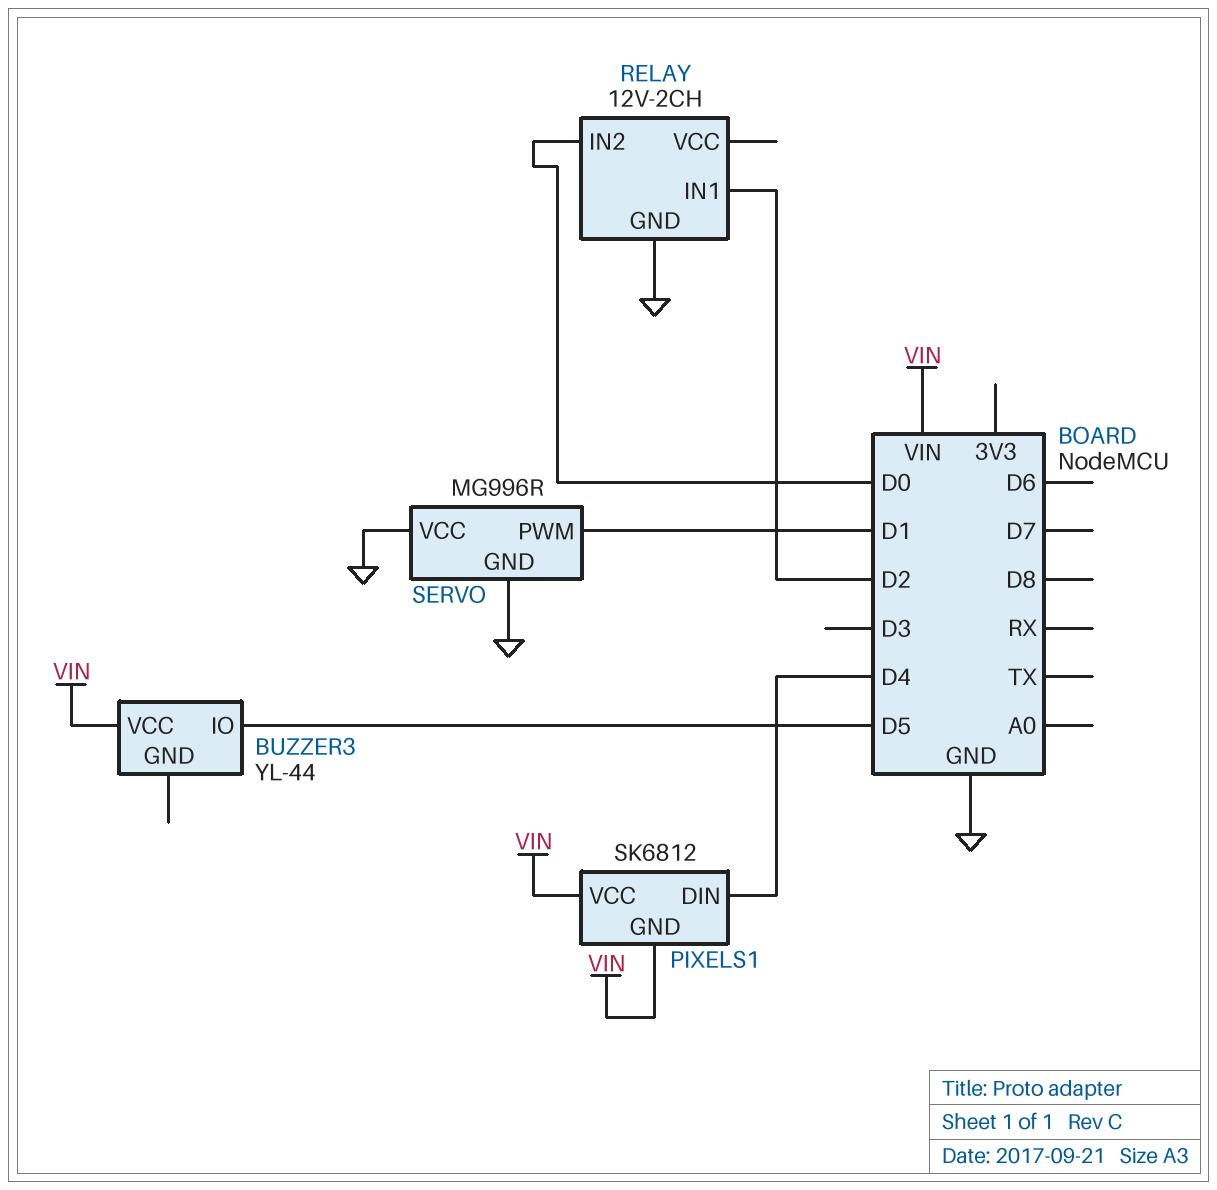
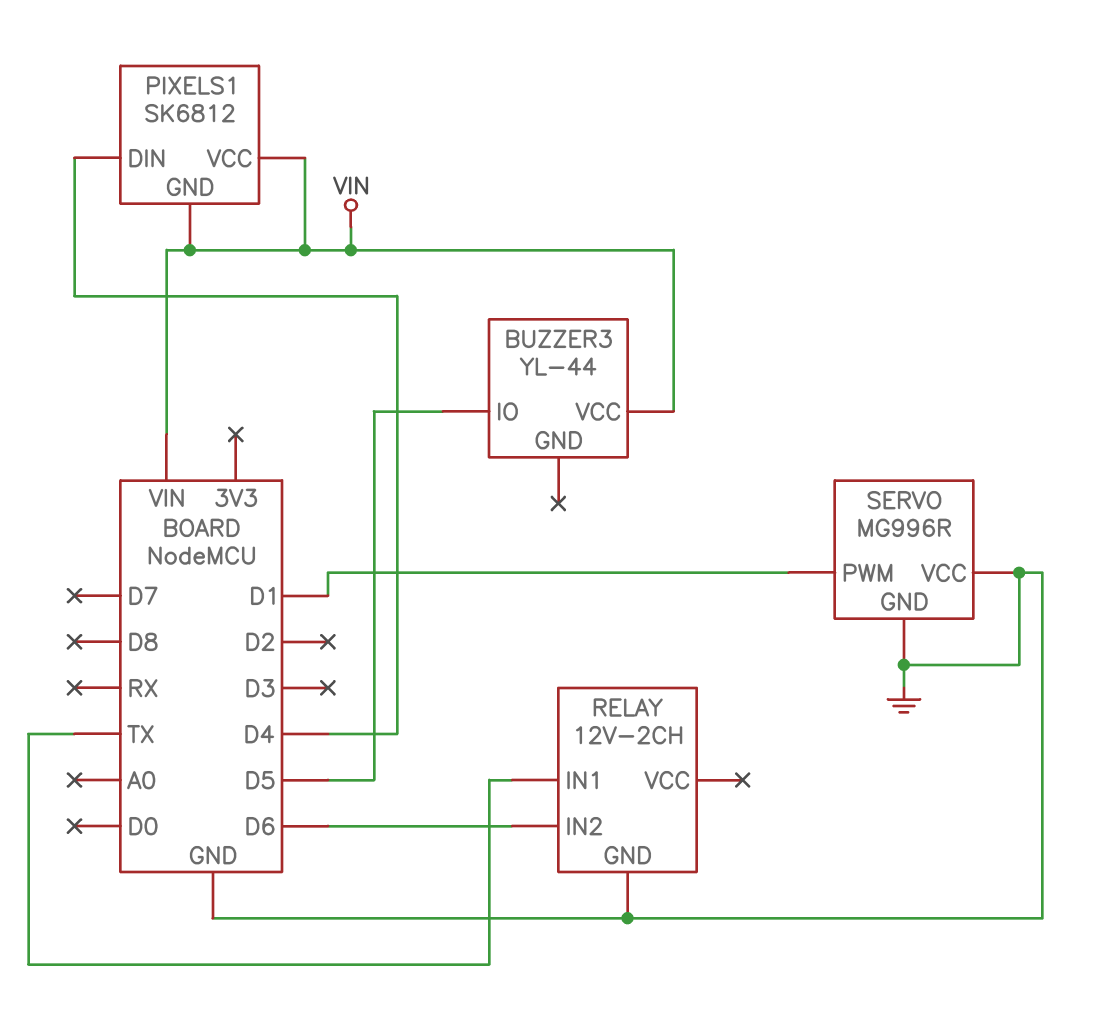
RELAY pin IN1: D2 -> TX
RELAY pin IN2: D0 -> D6

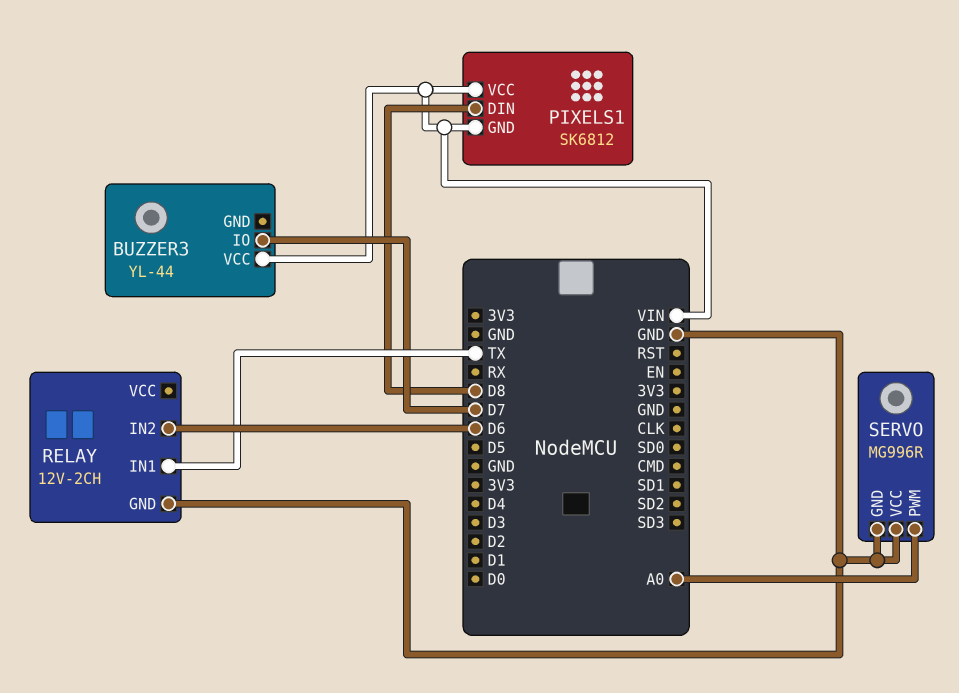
BUZZER3 pin IO: D5 -> D7
PIXELS1 pin DIN: D4 -> D8
SERVO pin PWM: D1 -> A0

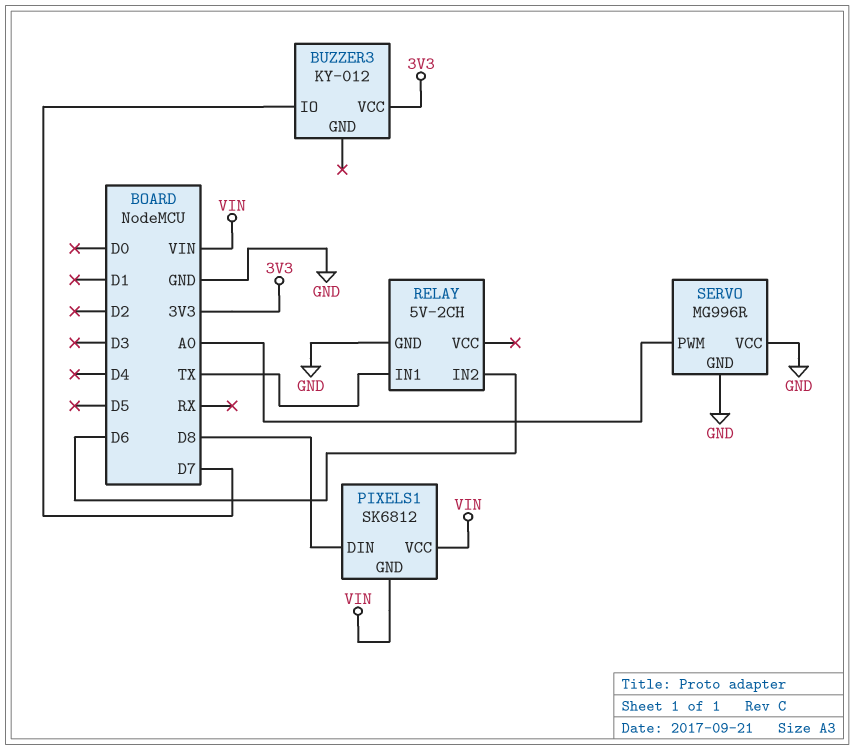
BUZZER3: YL-44 -> KY-012
BUZZER3 pin VCC: VIN -> 3V3
RELAY: 12V-2CH -> 5V-2CH

